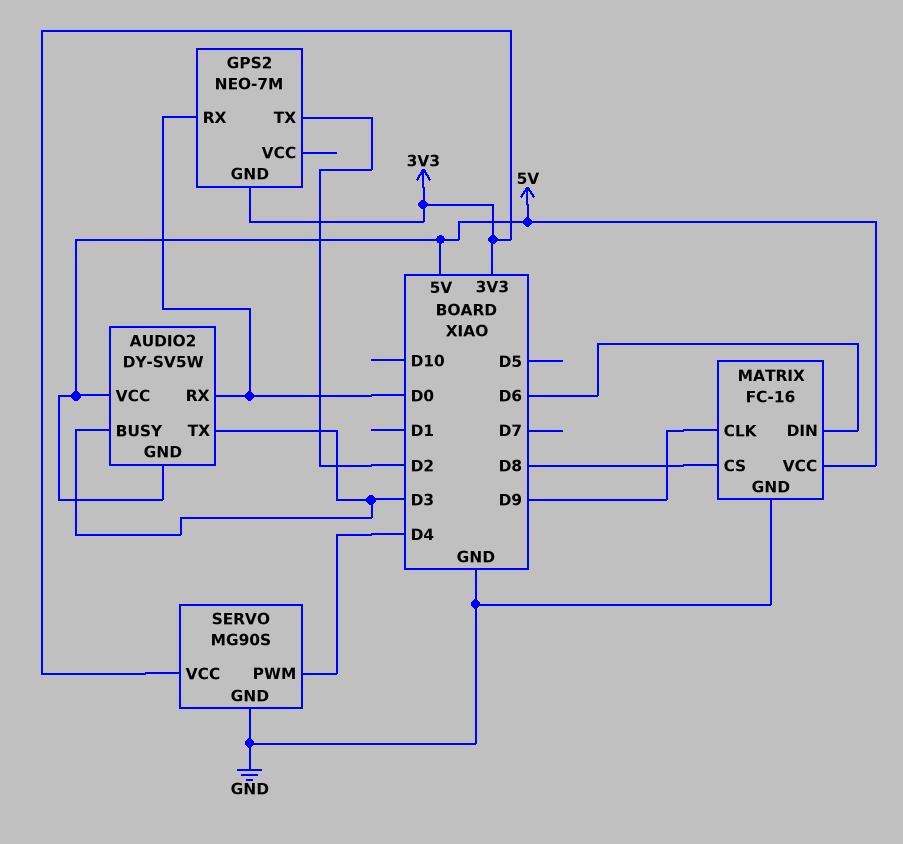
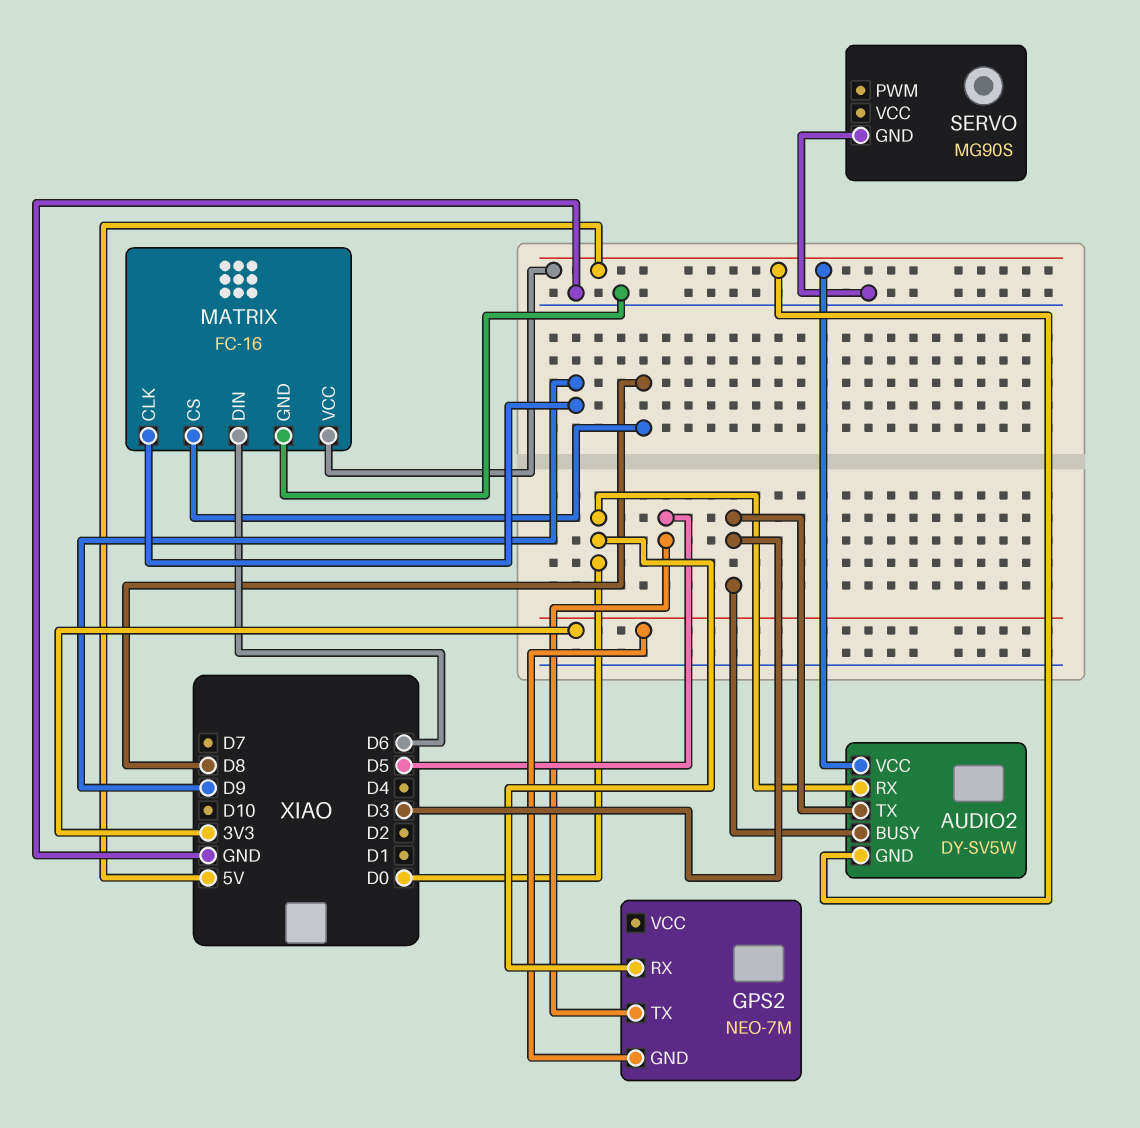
GPS2 pin TX: D2 -> D5
SERVO pin PWM: D4 -> none
SERVO pin VCC: 3V3 -> none

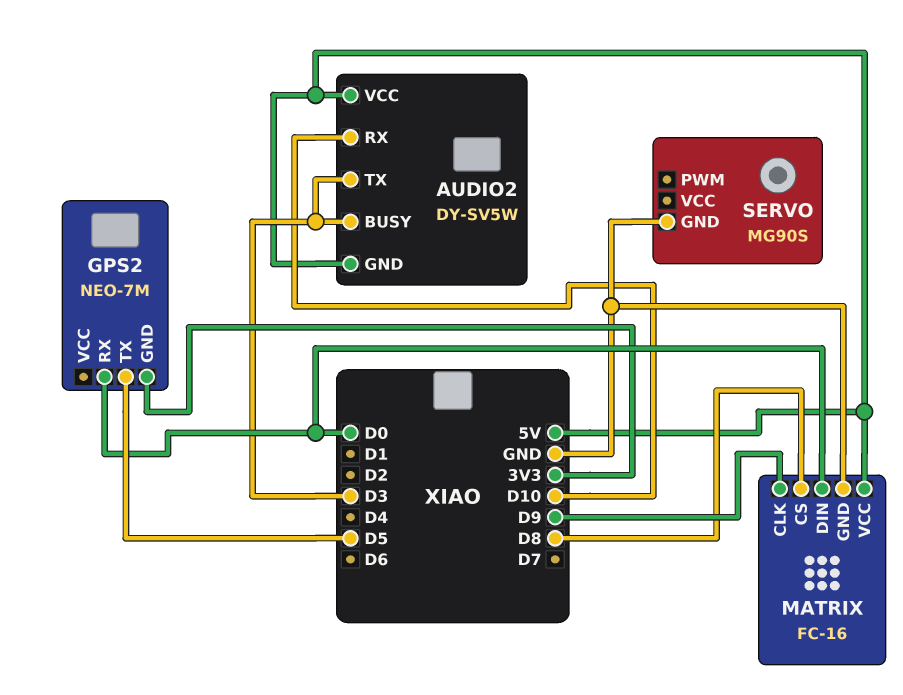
AUDIO2 pin RX: D0 -> D10
MATRIX pin DIN: D6 -> D0

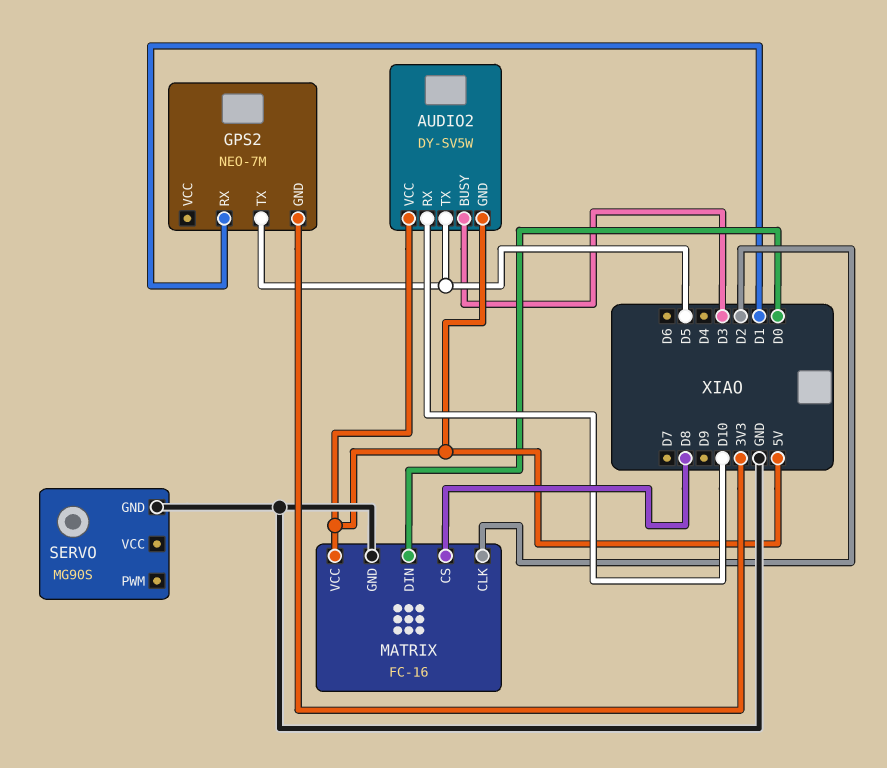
AUDIO2 pin TX: D3 -> D5
GPS2 pin RX: D0 -> D1
MATRIX pin CLK: D9 -> D2

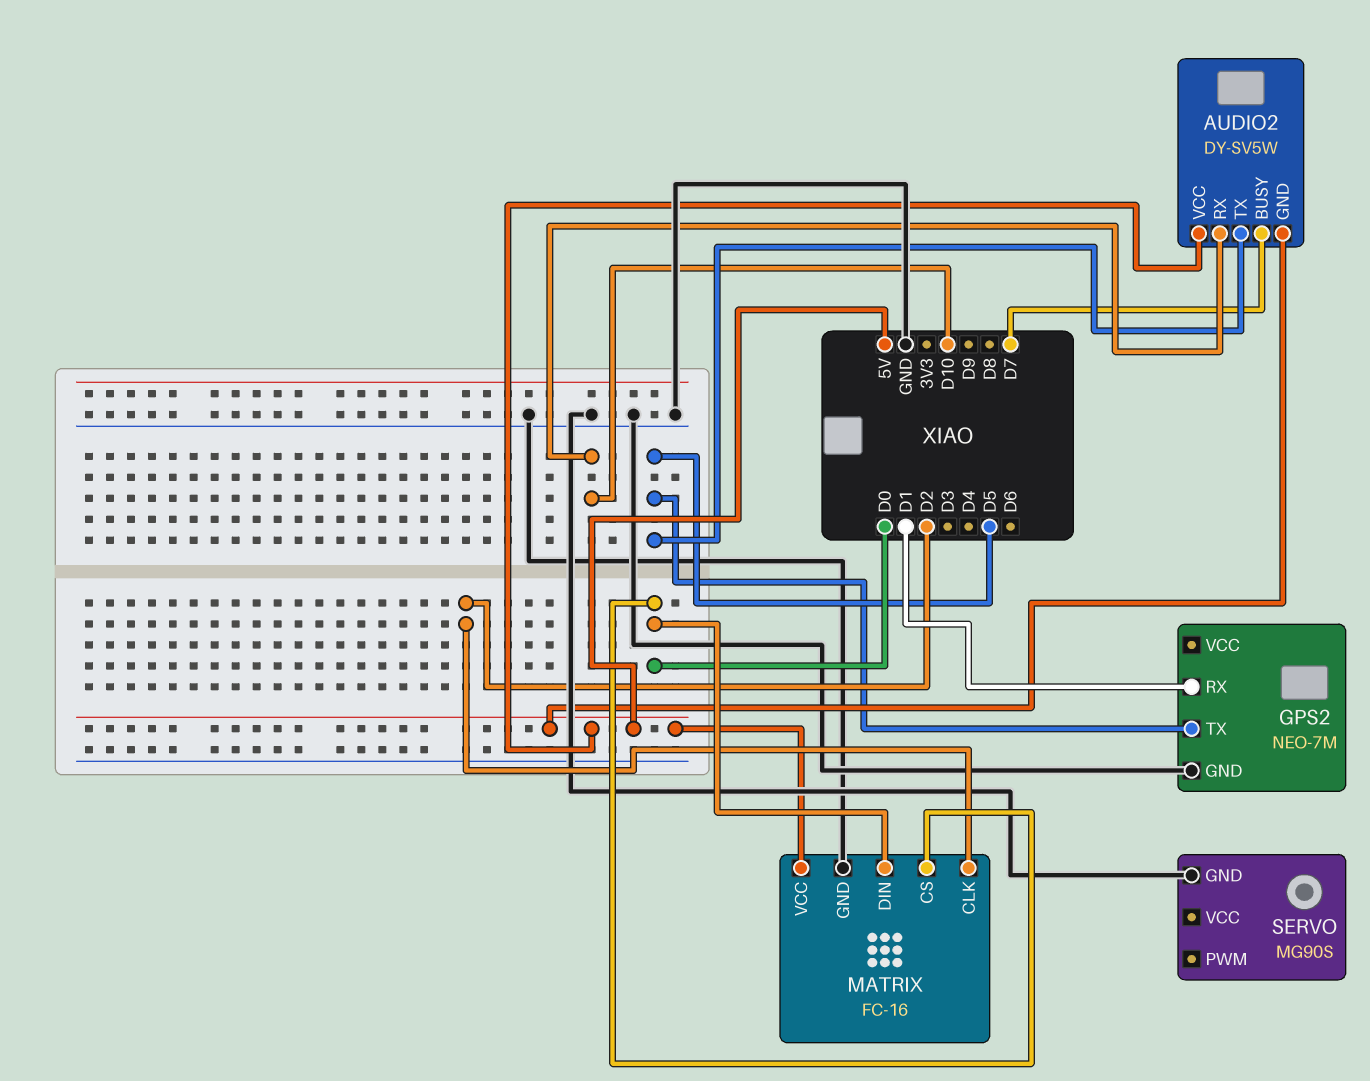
AUDIO2 pin BUSY: D3 -> D7
GPS2 pin GND: 3V3 -> GND
MATRIX pin CS: D8 -> D0

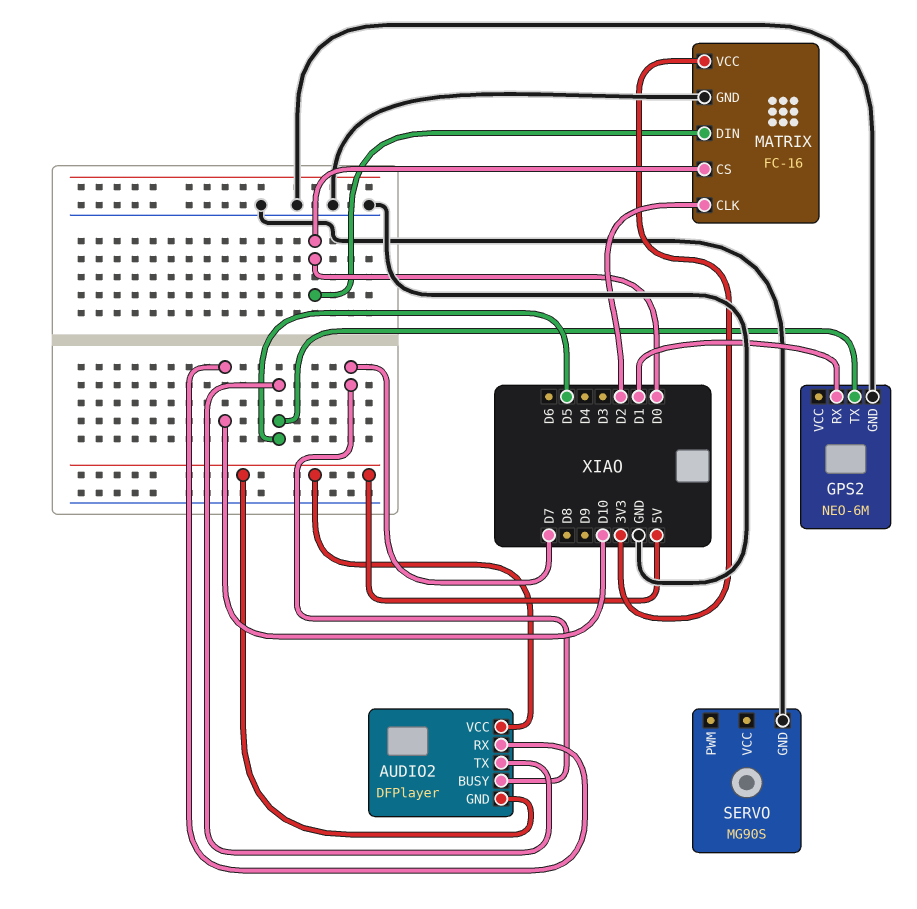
AUDIO2: DY-SV5W -> DFPlayer
GPS2: NEO-7M -> NEO-6M
MATRIX pin VCC: 5V -> 3V3

